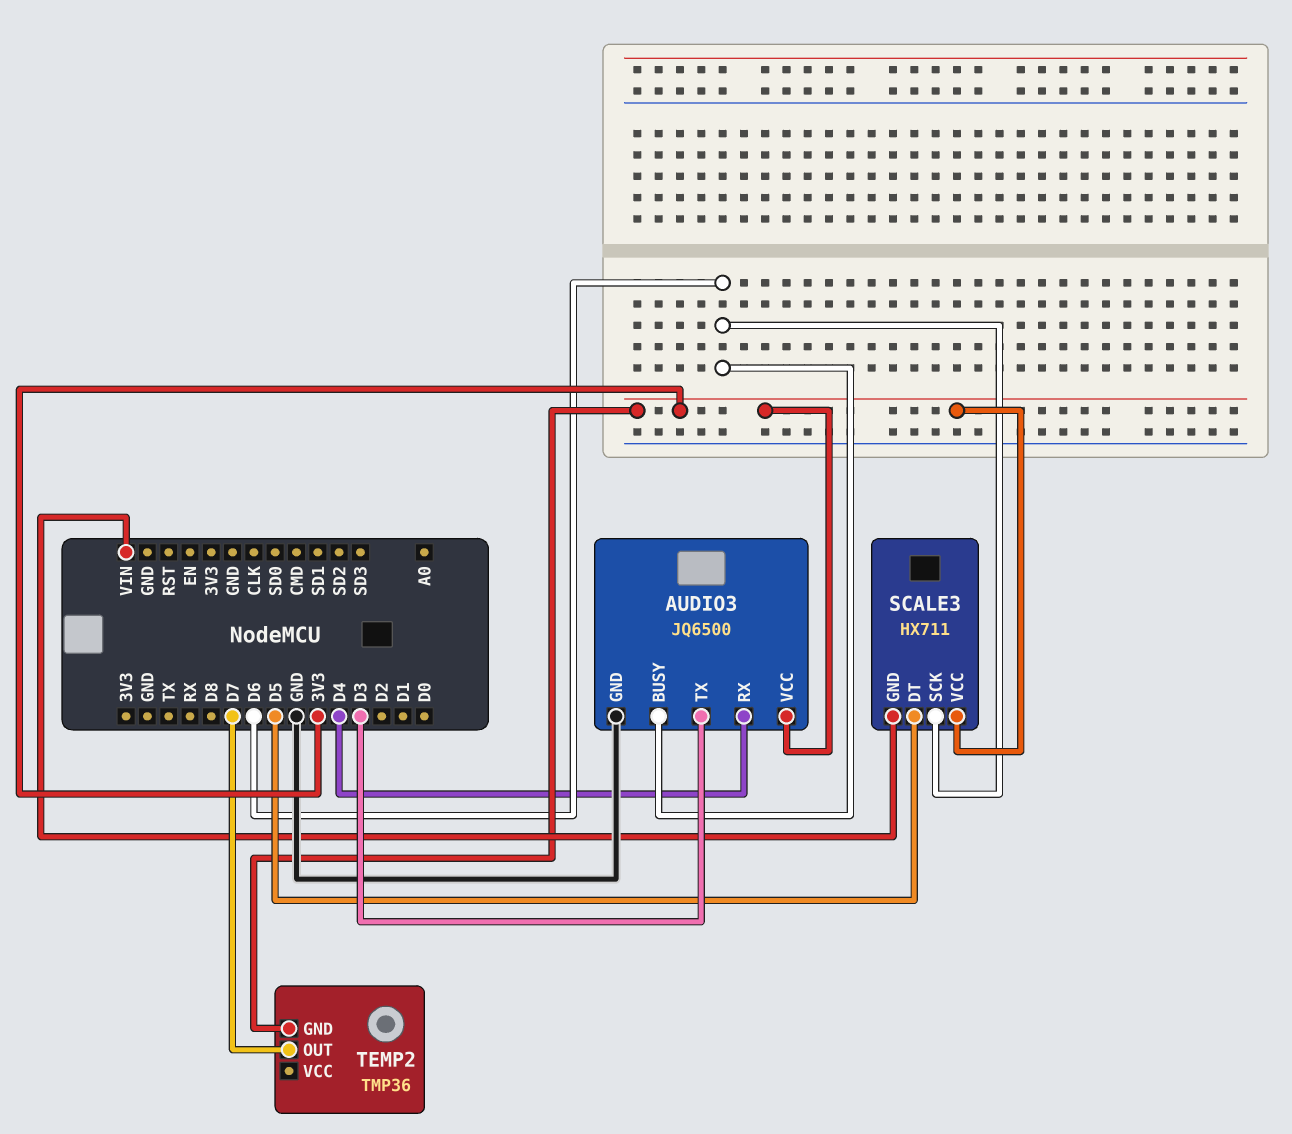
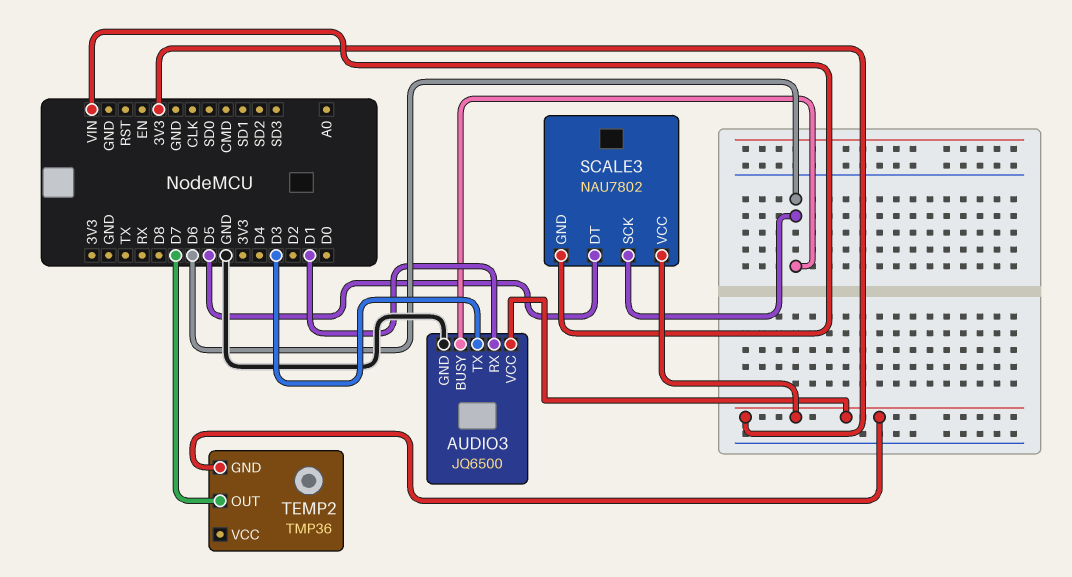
AUDIO3 pin RX: D4 -> D1
SCALE3: HX711 -> NAU7802

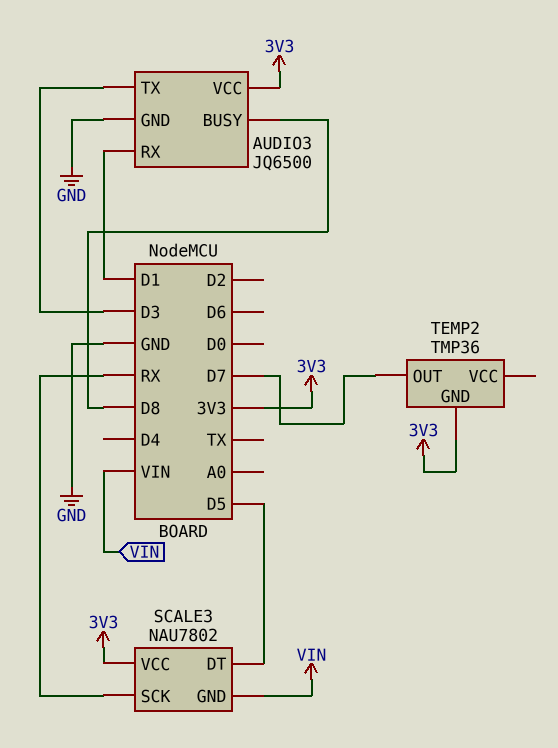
AUDIO3 pin BUSY: D6 -> D8
SCALE3 pin SCK: D6 -> RX

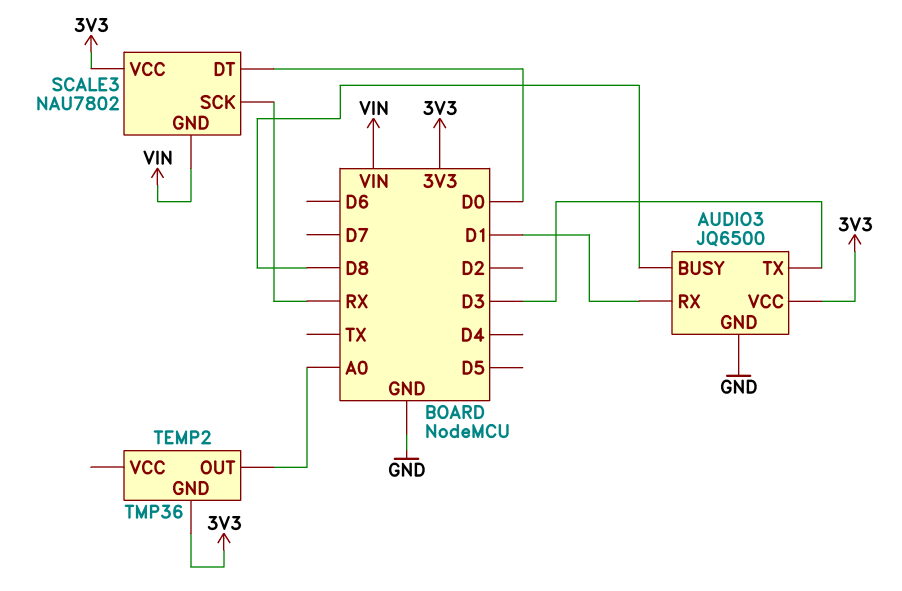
SCALE3 pin DT: D5 -> D0
TEMP2 pin OUT: D7 -> A0

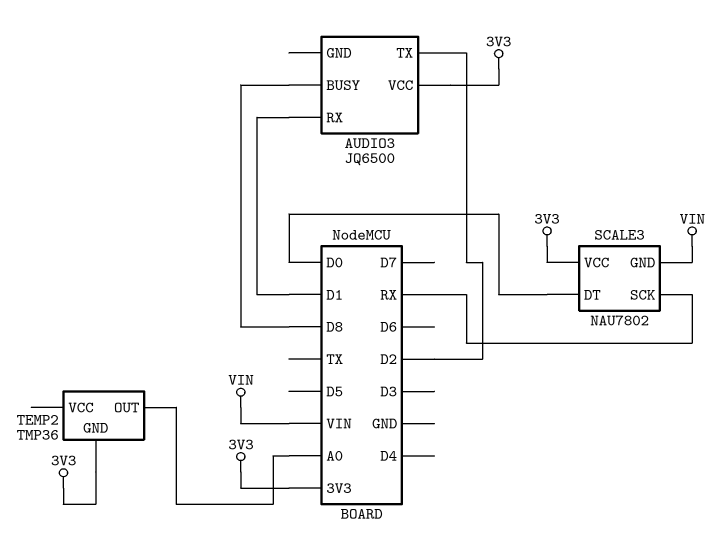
AUDIO3 pin GND: GND -> none
AUDIO3 pin TX: D3 -> D2

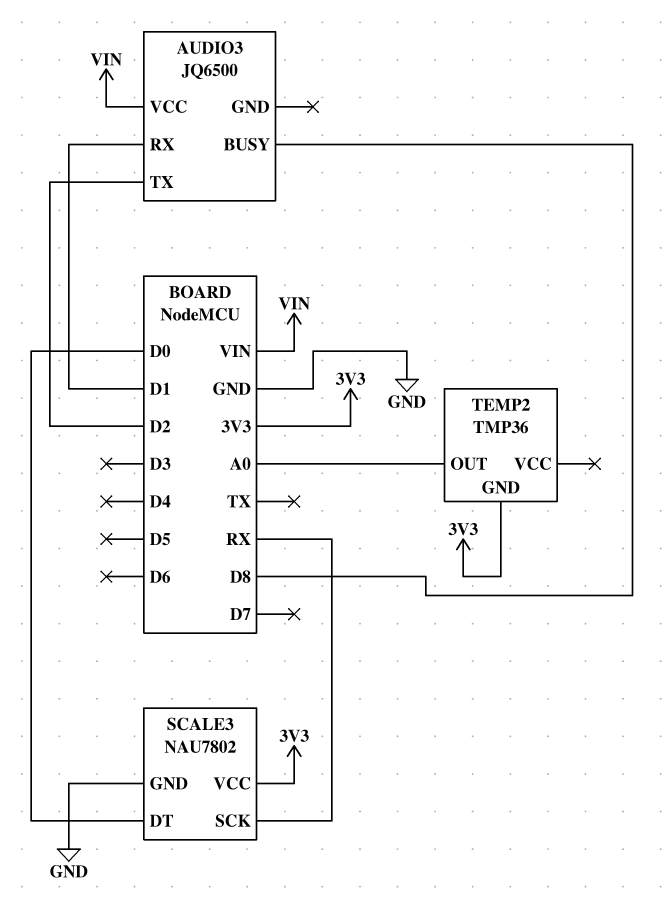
AUDIO3 pin VCC: 3V3 -> VIN
SCALE3 pin GND: VIN -> GND

